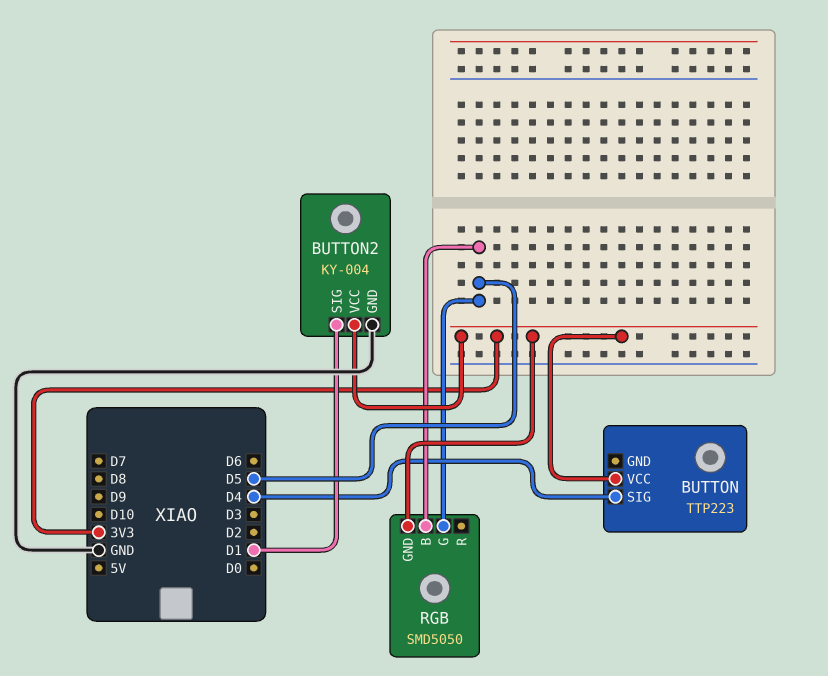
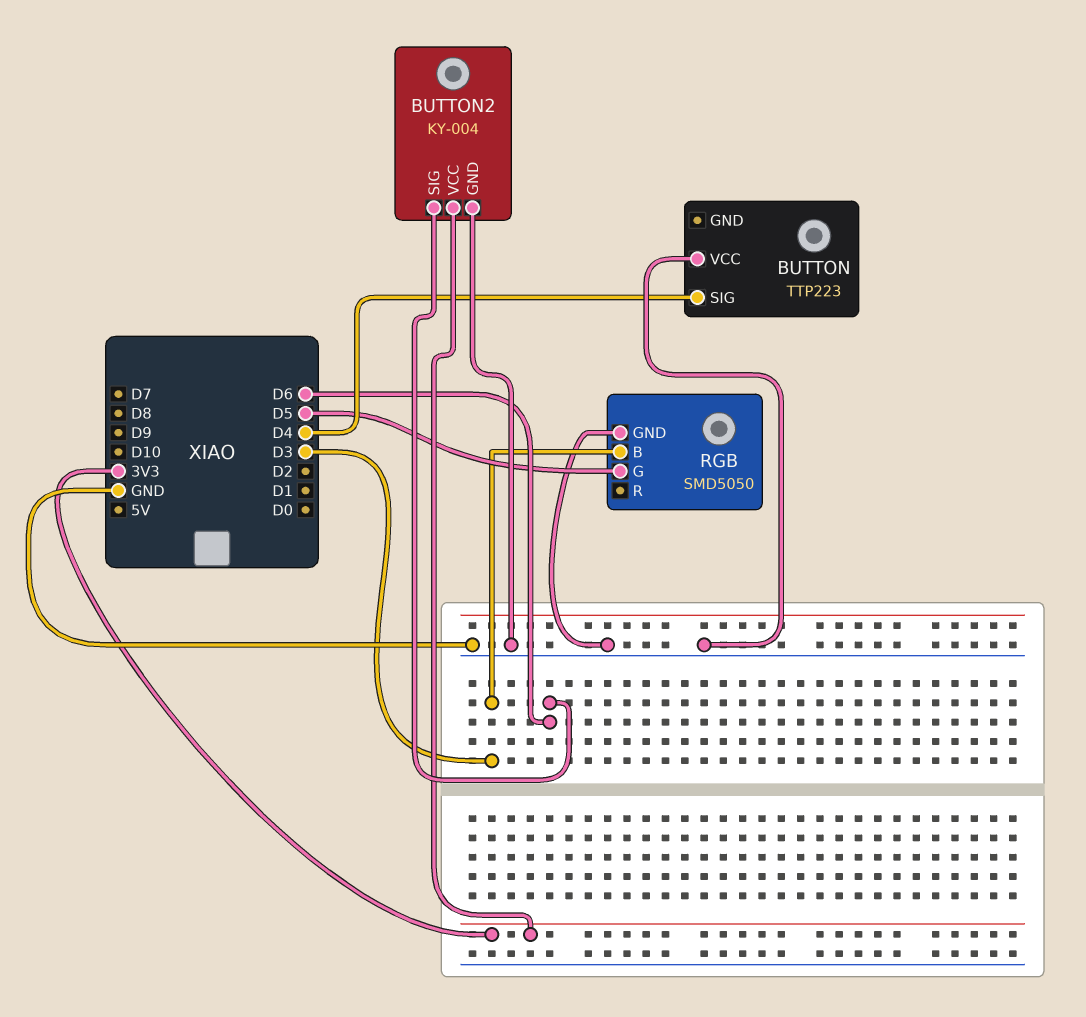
BUTTON pin VCC: 3V3 -> GND
BUTTON2 pin SIG: D1 -> D6
RGB pin B: D5 -> D3
RGB pin GND: 3V3 -> GND

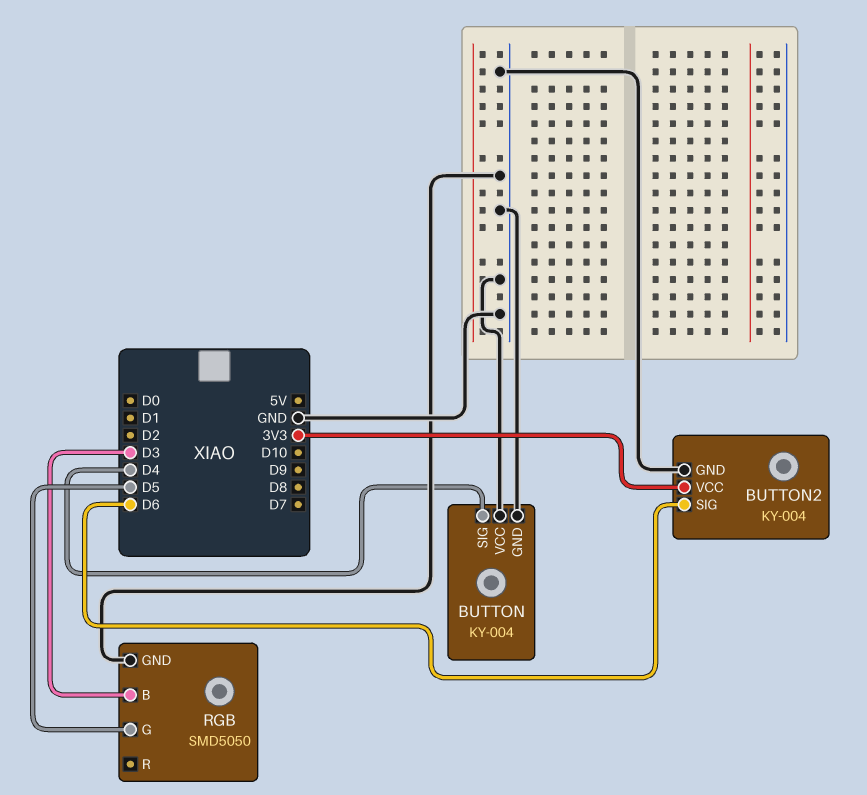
BUTTON: TTP223 -> KY-004
BUTTON pin GND: none -> GND

